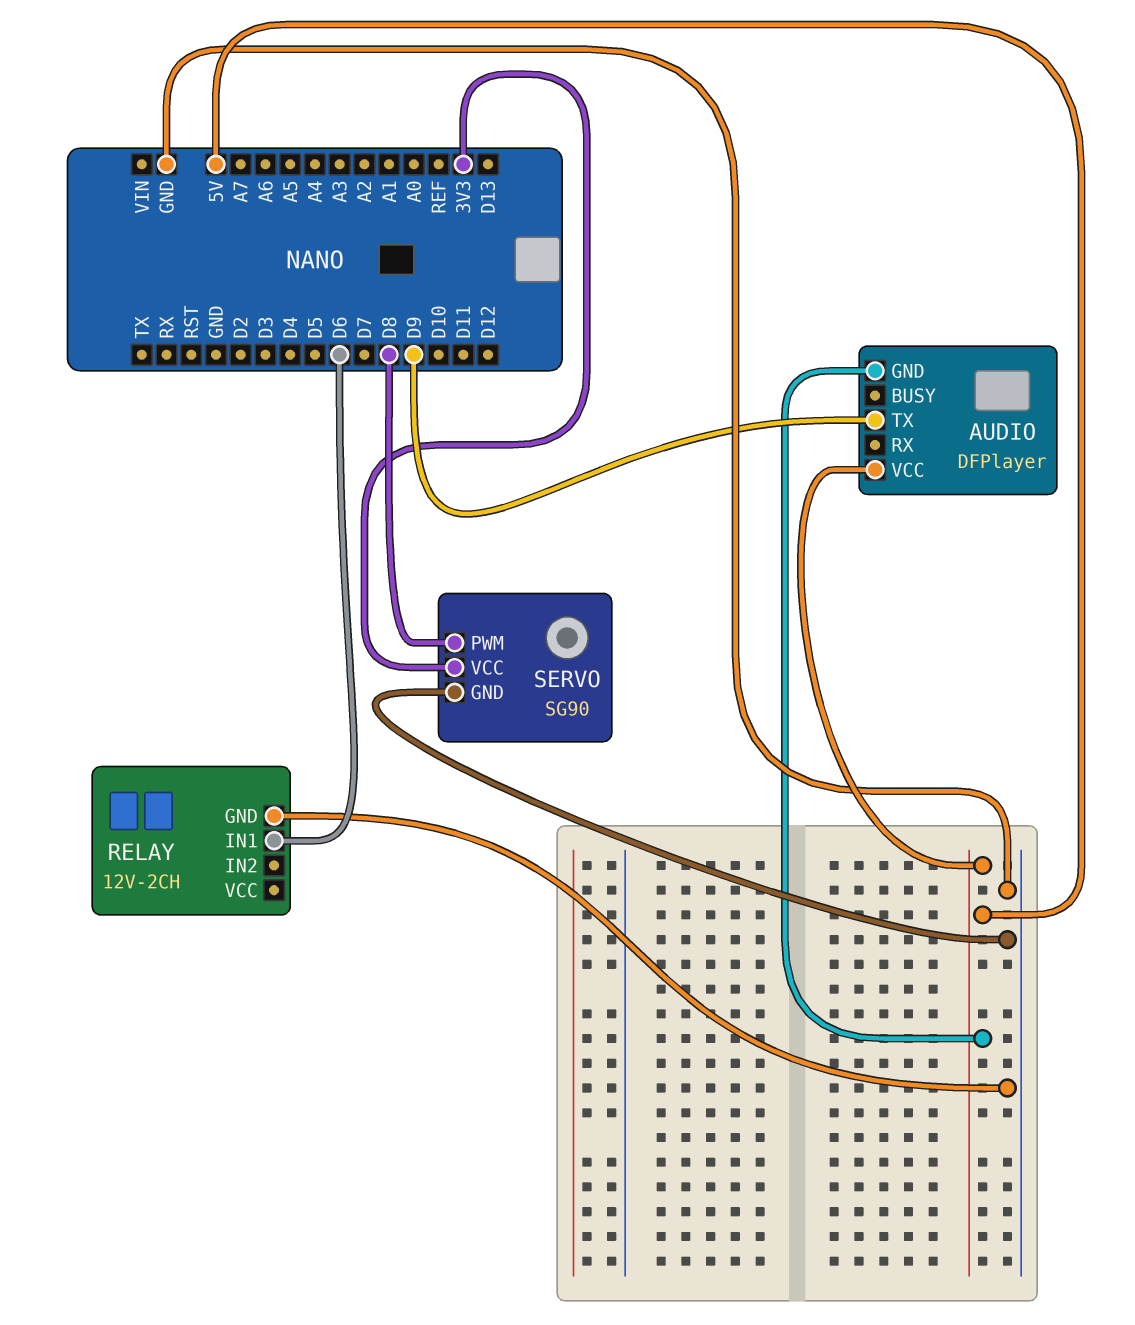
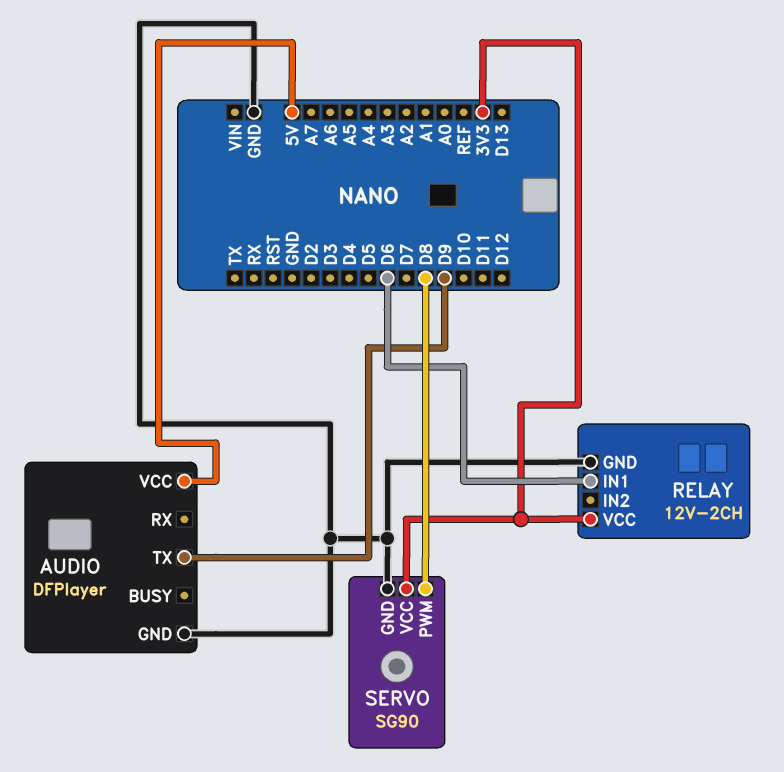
AUDIO pin GND: 5V -> GND
RELAY pin VCC: none -> 3V3

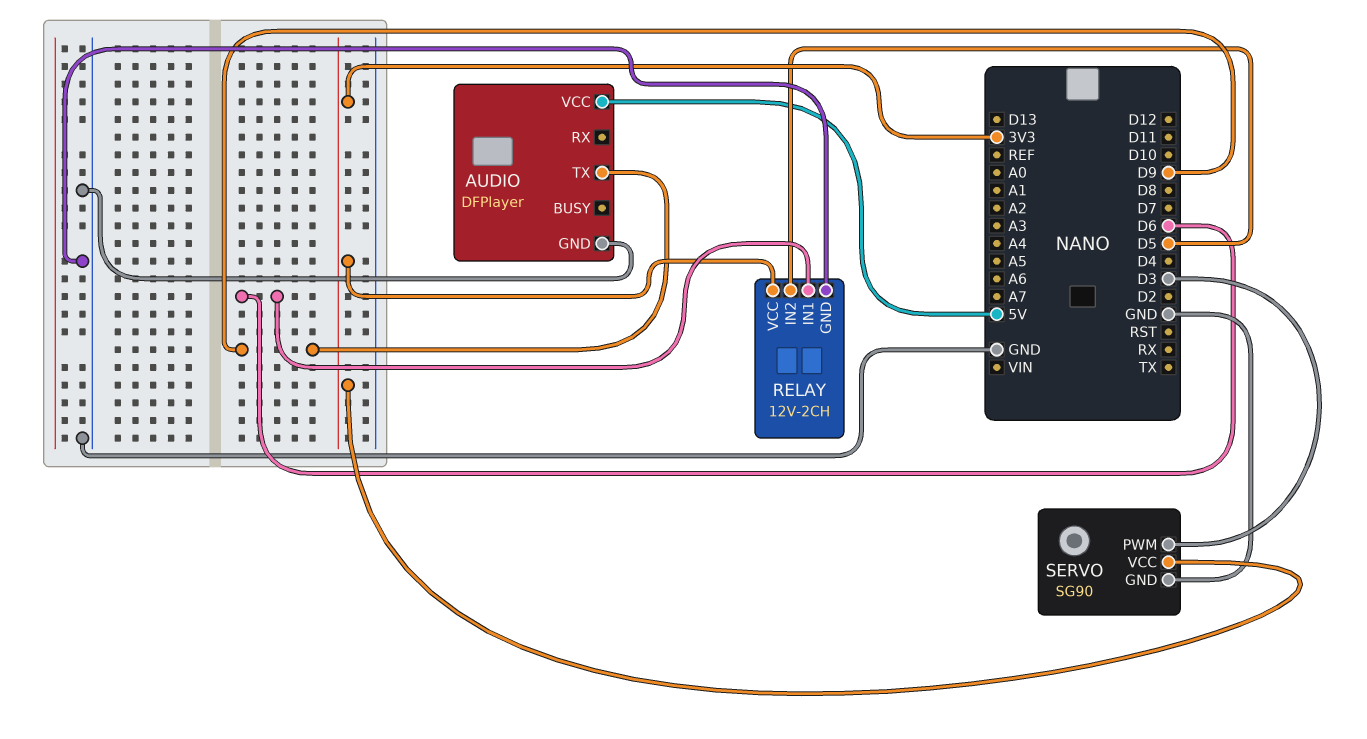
RELAY pin IN2: none -> D5
SERVO pin PWM: D8 -> D3

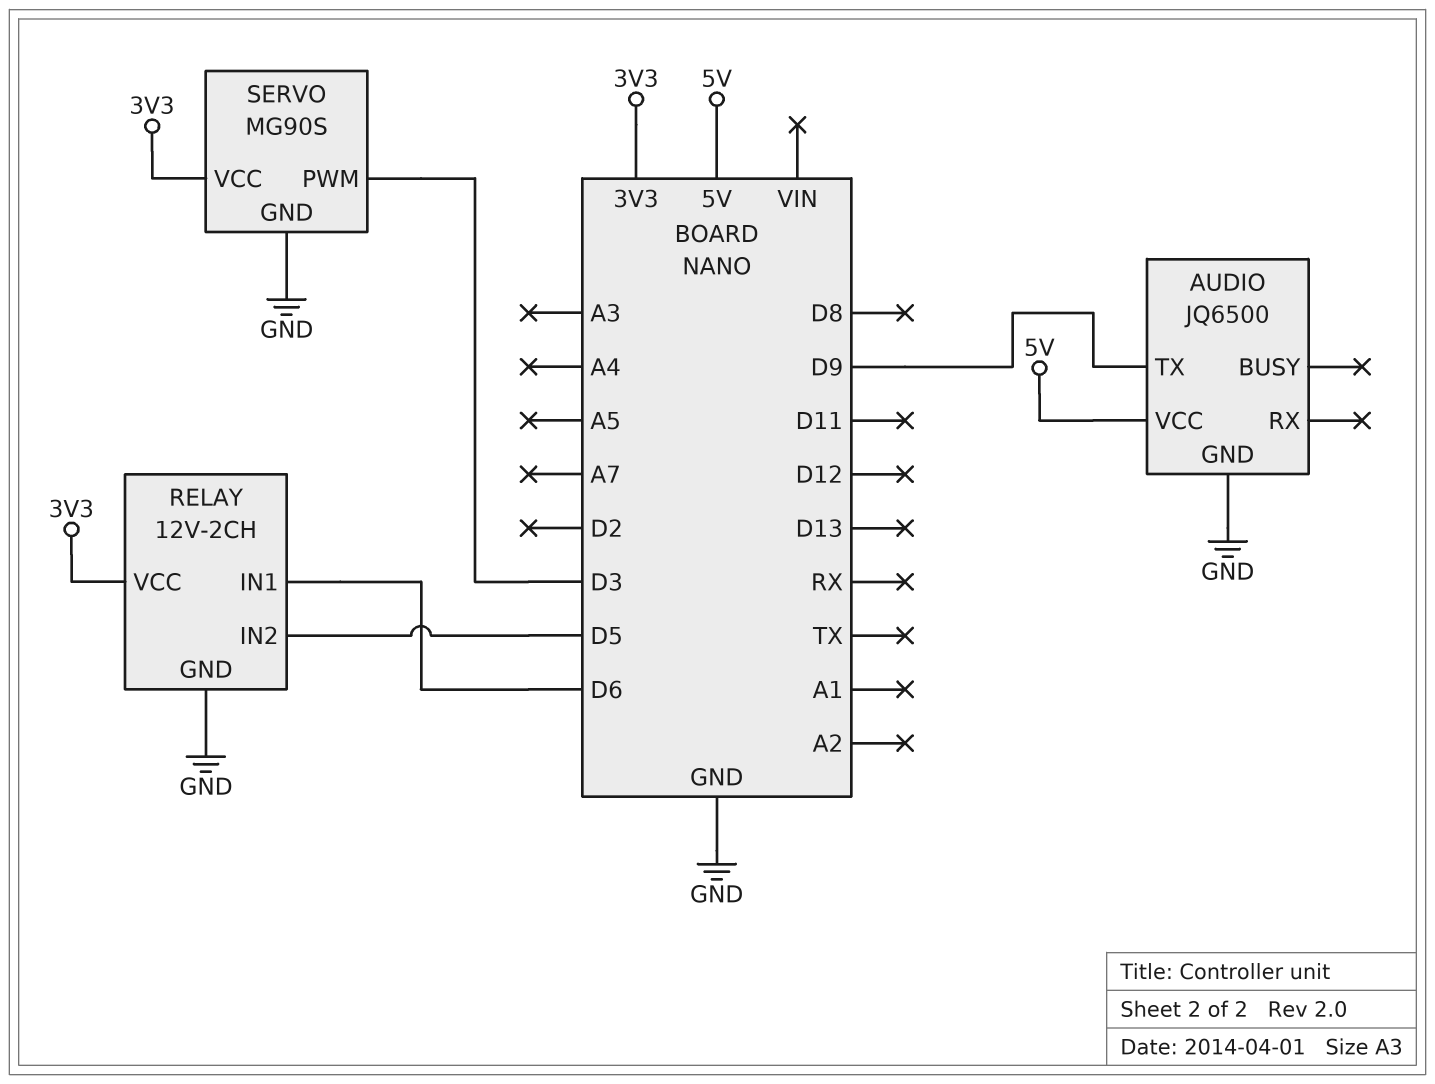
AUDIO: DFPlayer -> JQ6500
SERVO: SG90 -> MG90S

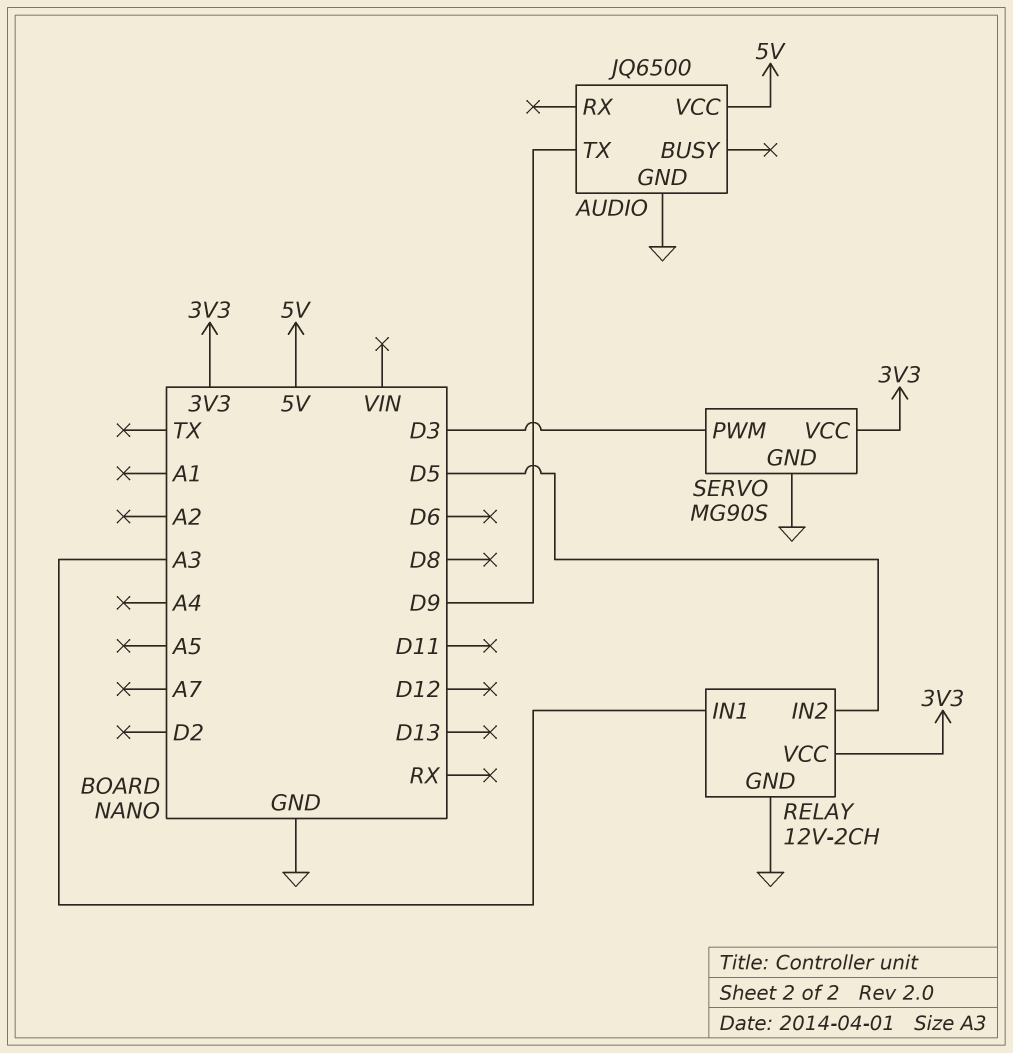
RELAY pin IN1: D6 -> A3

